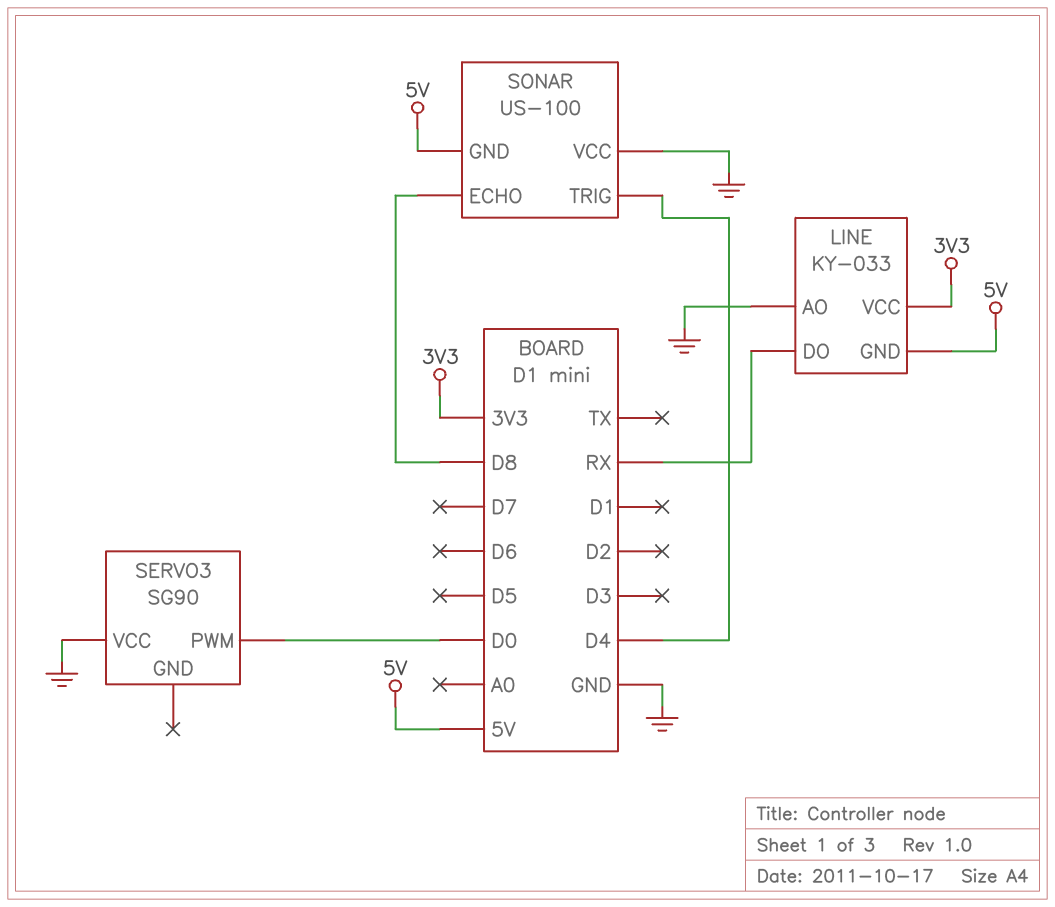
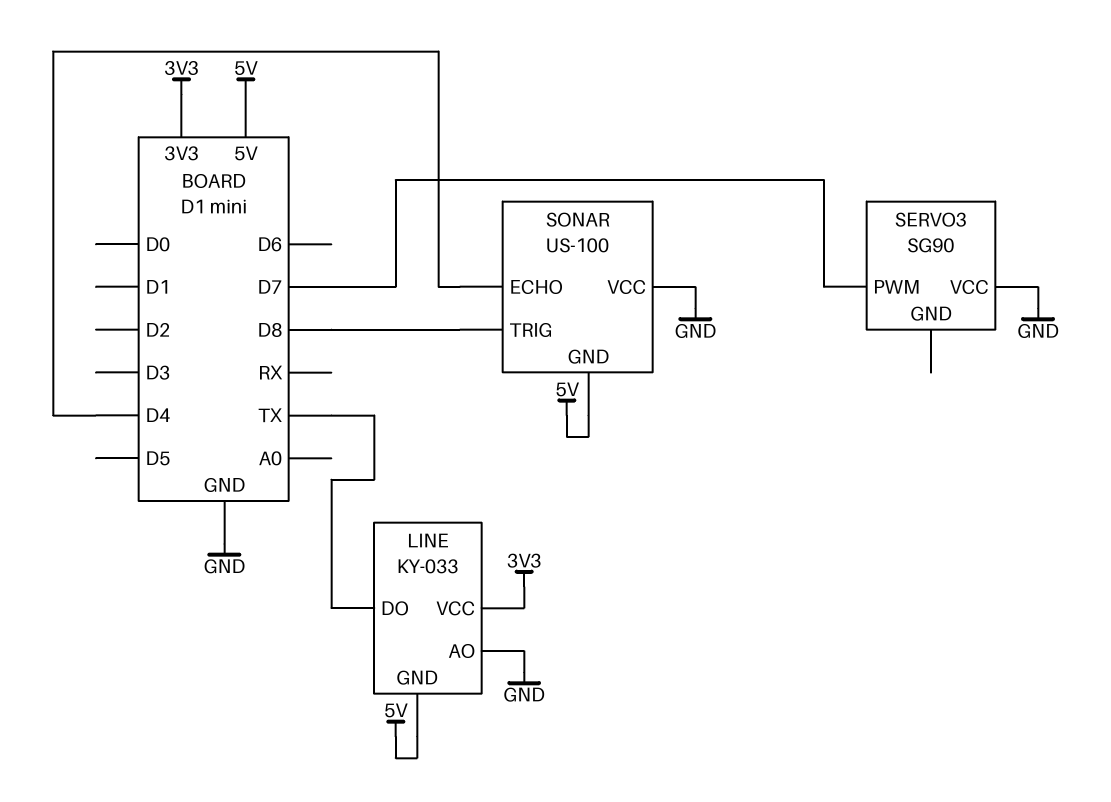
LINE pin DO: RX -> TX
SERVO3 pin PWM: D0 -> D7
SONAR pin ECHO: D8 -> D4
SONAR pin TRIG: D4 -> D8

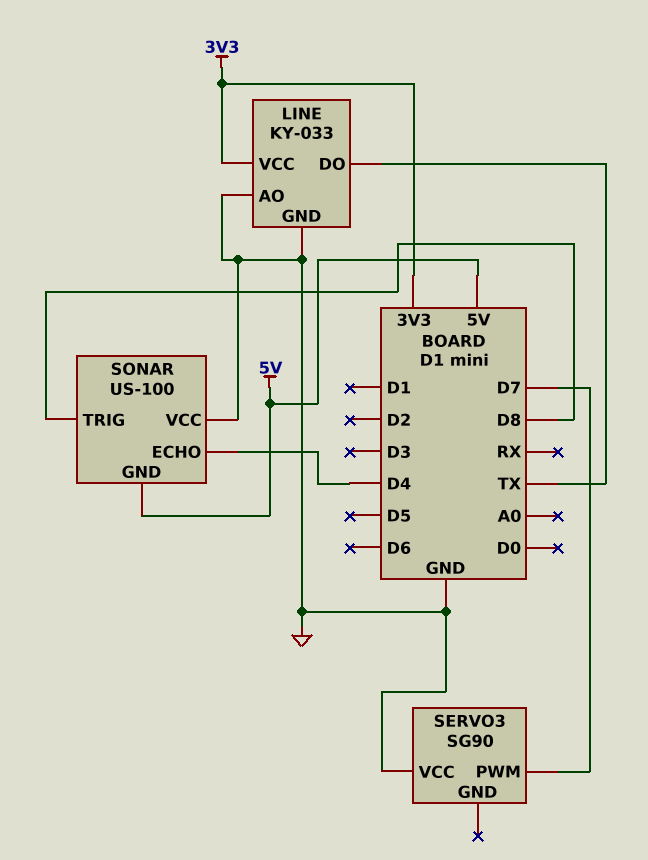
LINE pin GND: 5V -> GND

